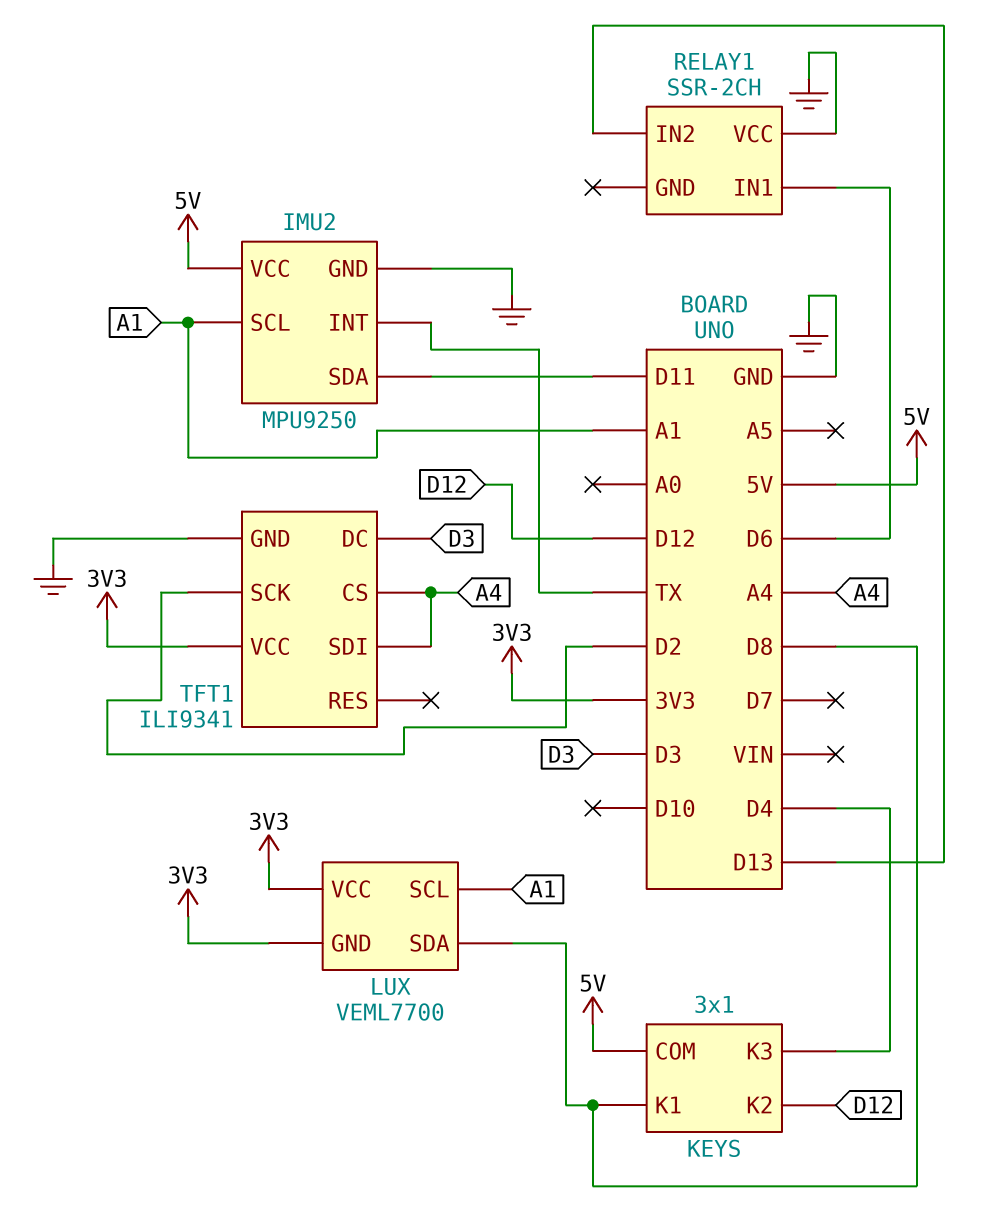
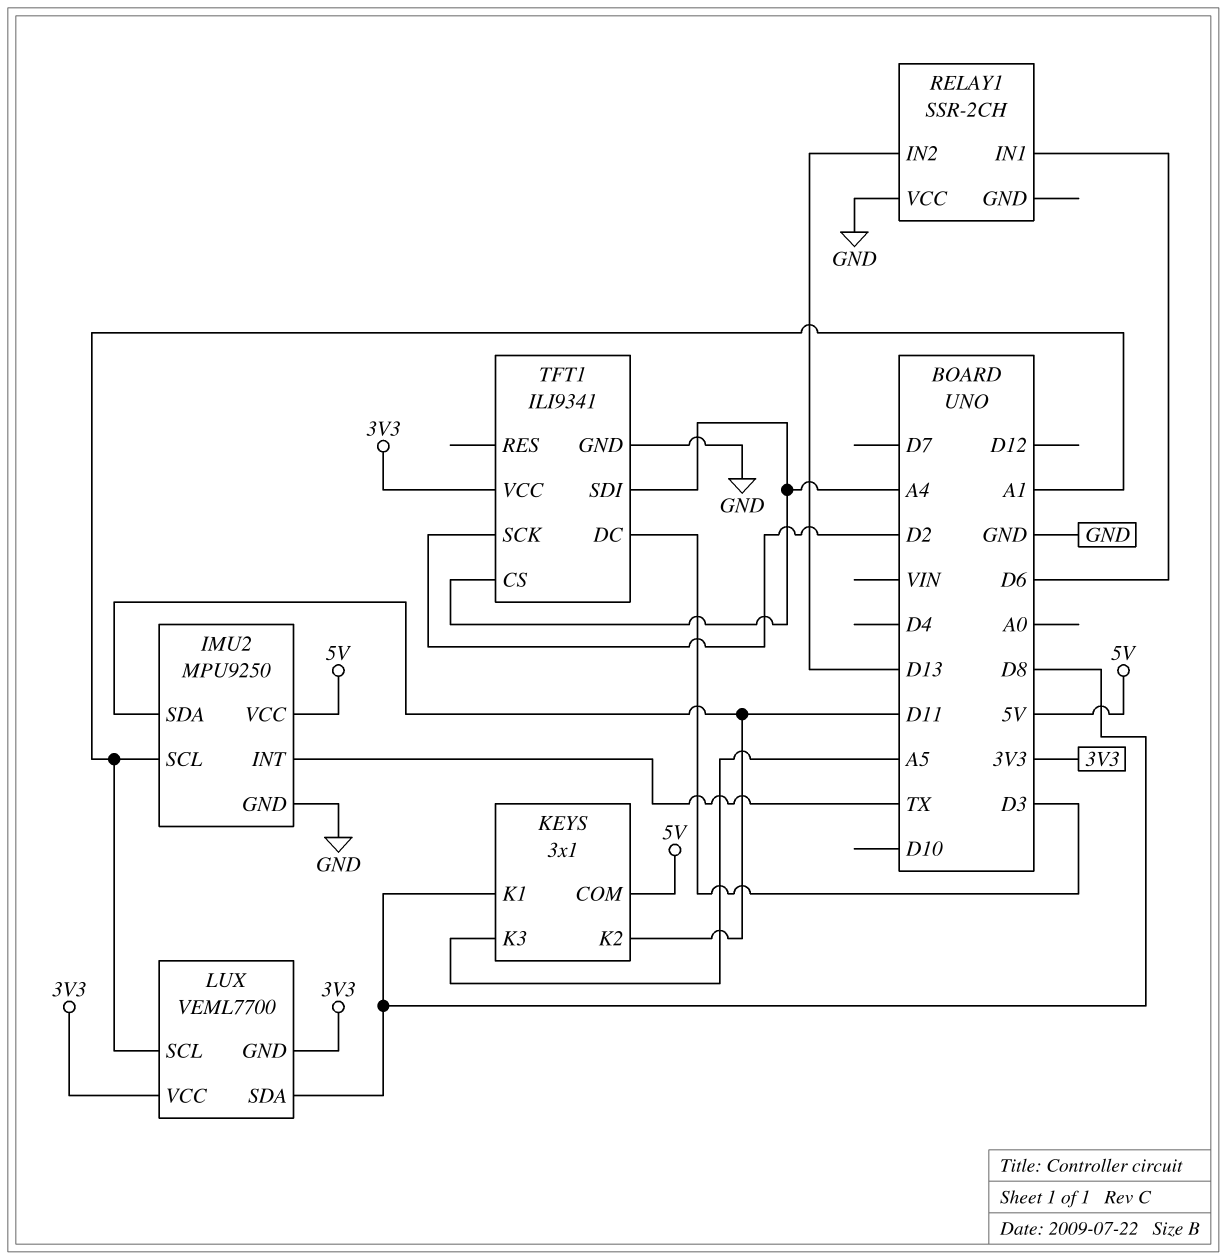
KEYS pin K2: D12 -> D11
KEYS pin K3: D4 -> A5

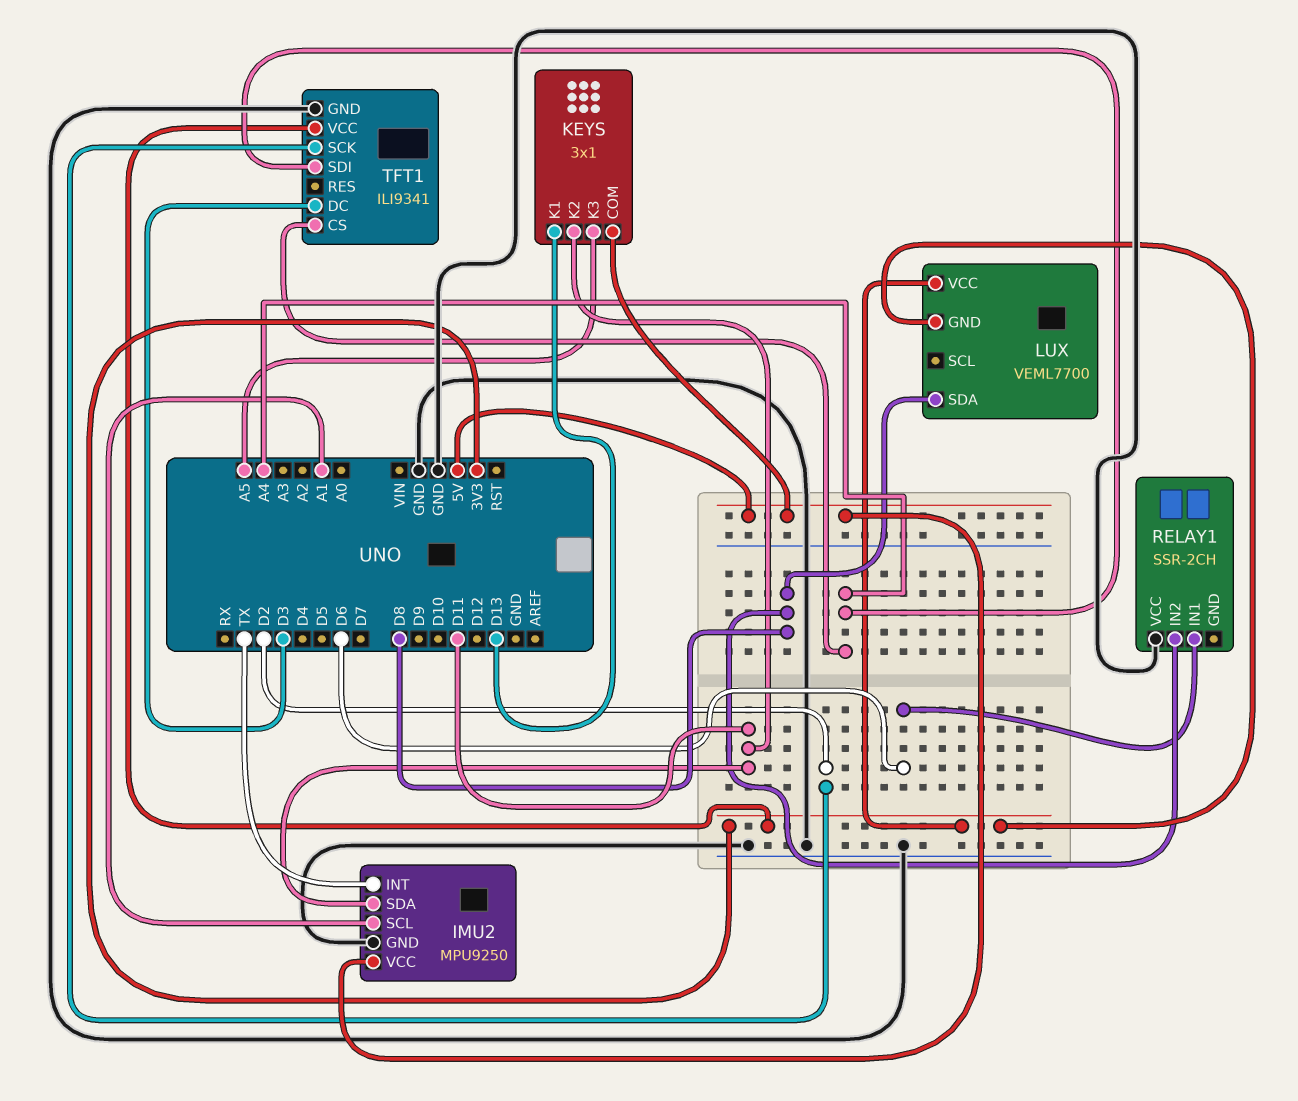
KEYS pin K1: D8 -> D13
LUX pin SCL: A1 -> none
RELAY1 pin IN2: D13 -> D8

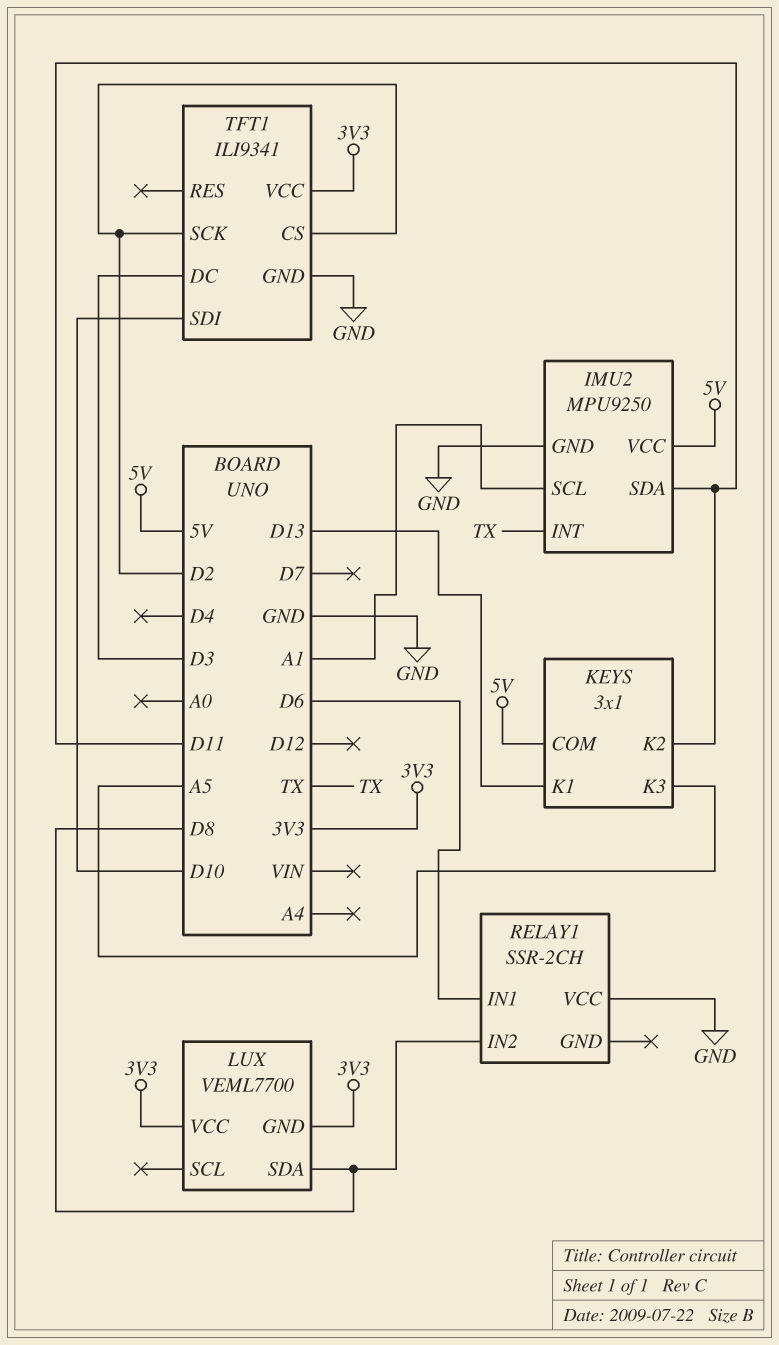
TFT1 pin CS: A4 -> D2
TFT1 pin SDI: A4 -> D10

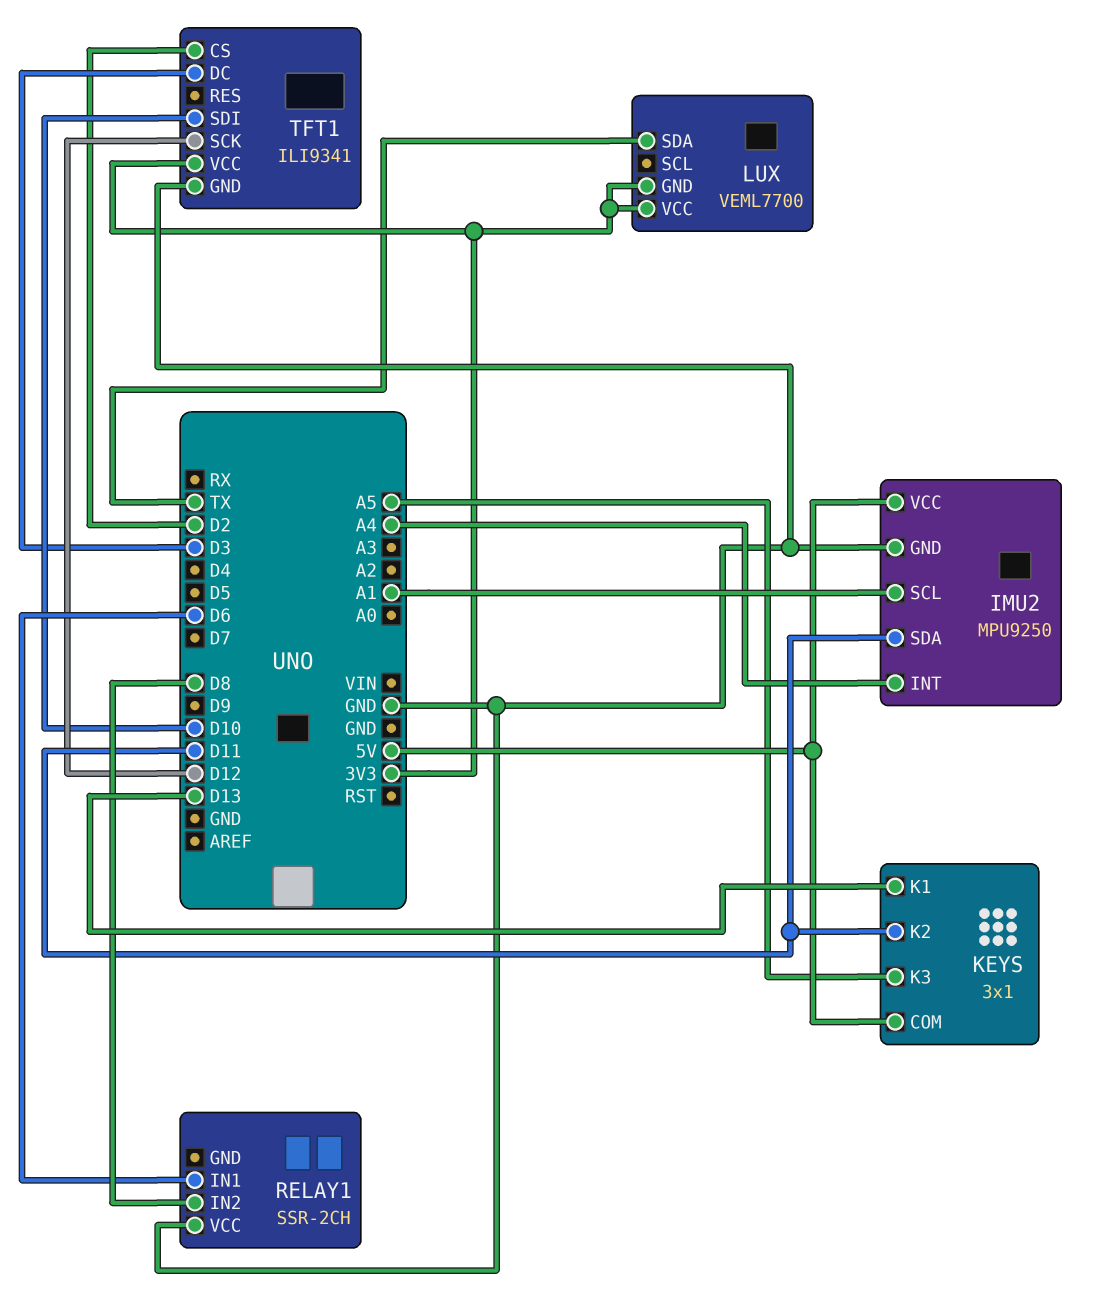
IMU2 pin INT: TX -> A4
LUX pin SDA: D8 -> TX
TFT1 pin SCK: D2 -> D12

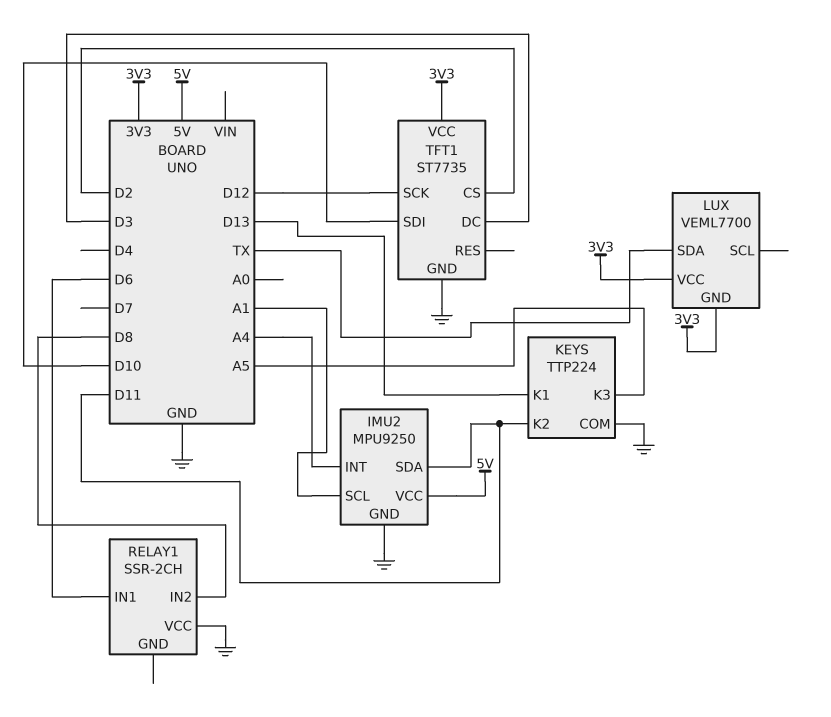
KEYS: 3x1 -> TTP224
KEYS pin COM: 5V -> GND
TFT1: ILI9341 -> ST7735

